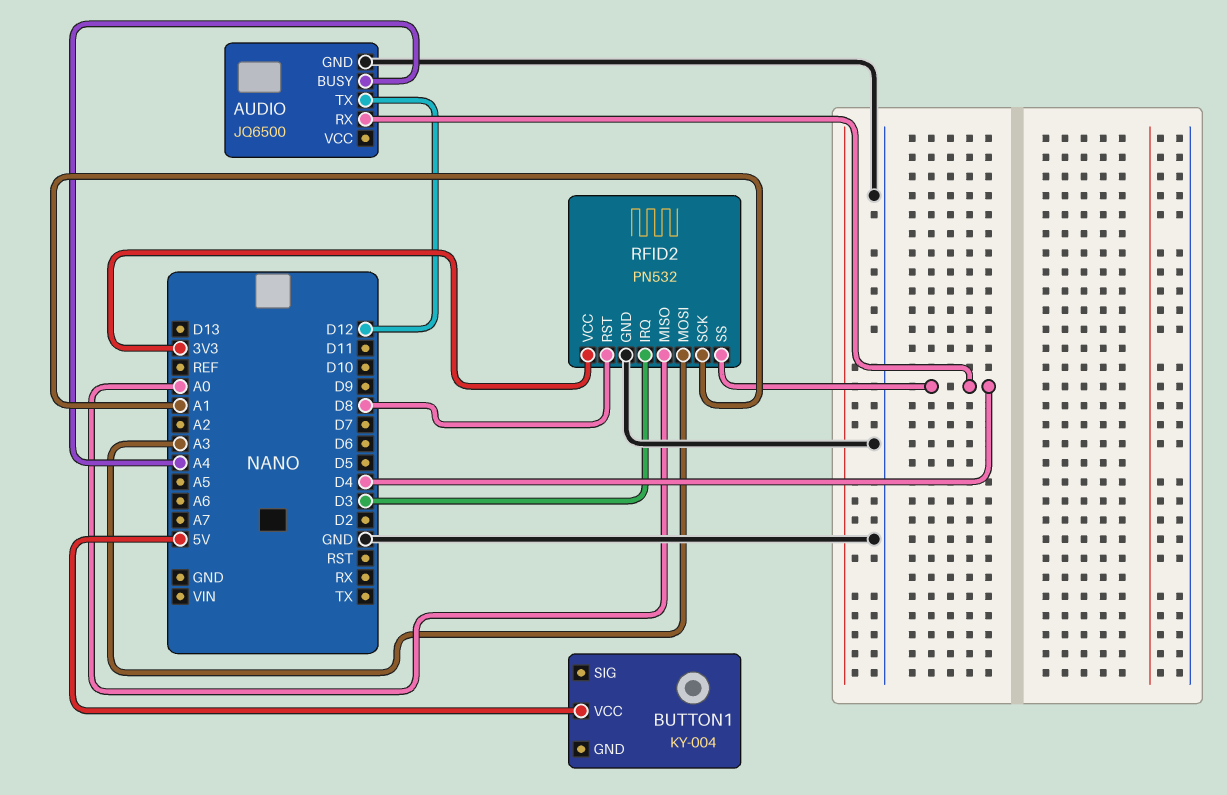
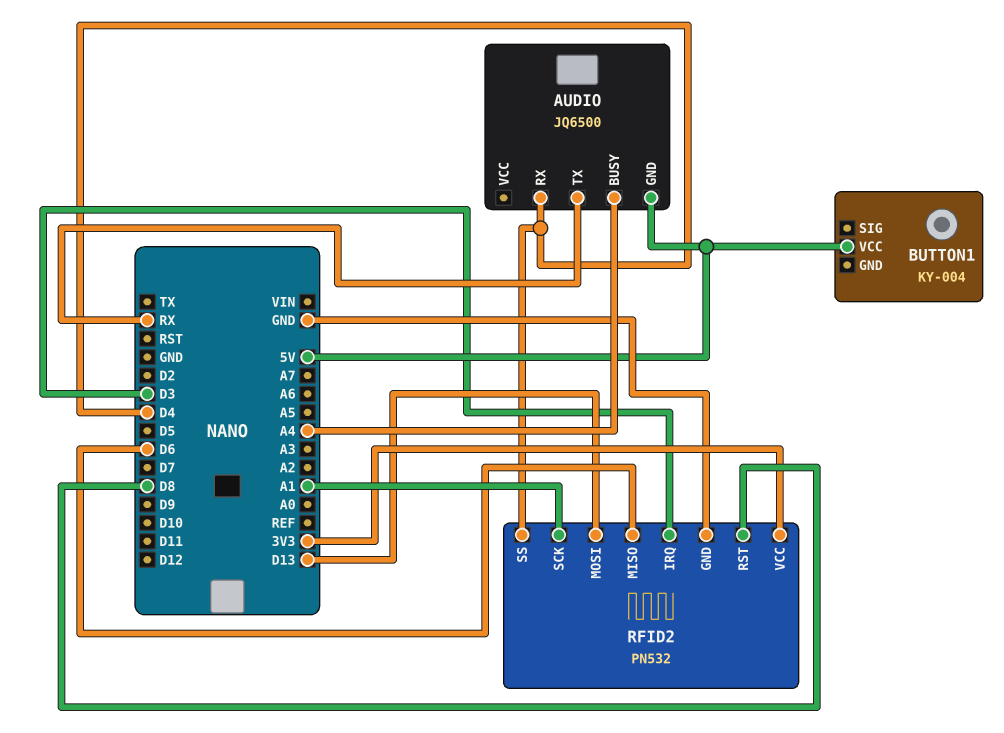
AUDIO pin GND: GND -> 5V
AUDIO pin TX: D12 -> RX
RFID2 pin MISO: A0 -> D6
RFID2 pin MOSI: A3 -> D13

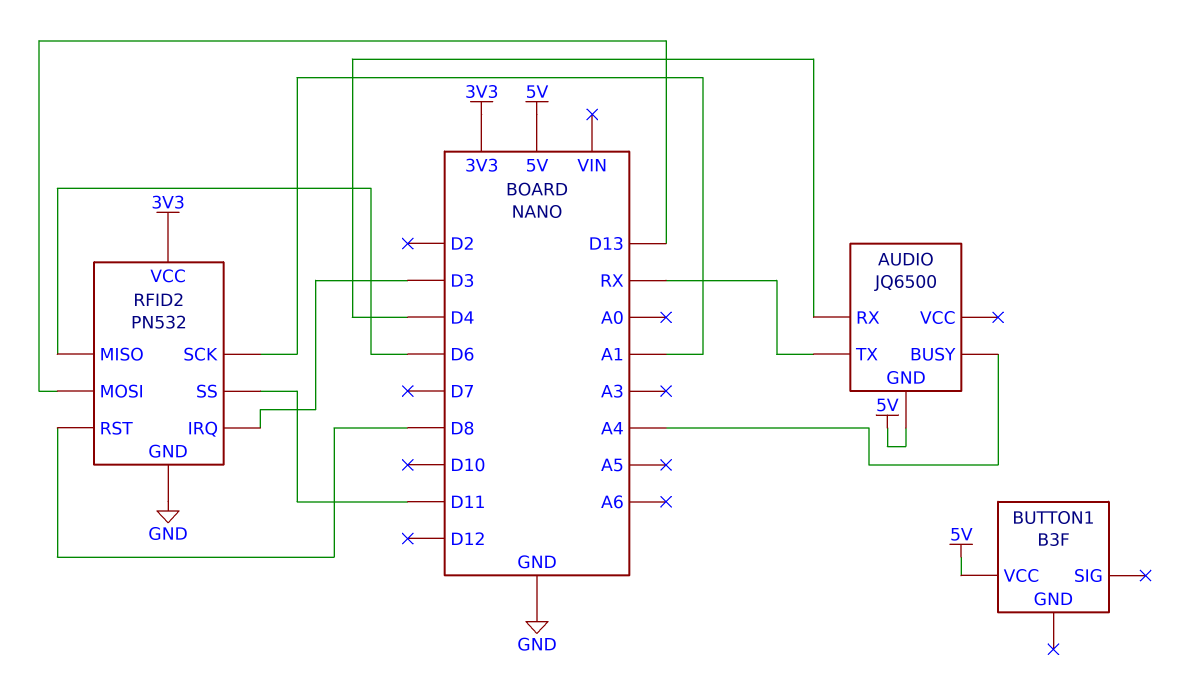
BUTTON1: KY-004 -> B3F
RFID2 pin SS: D4 -> D11

